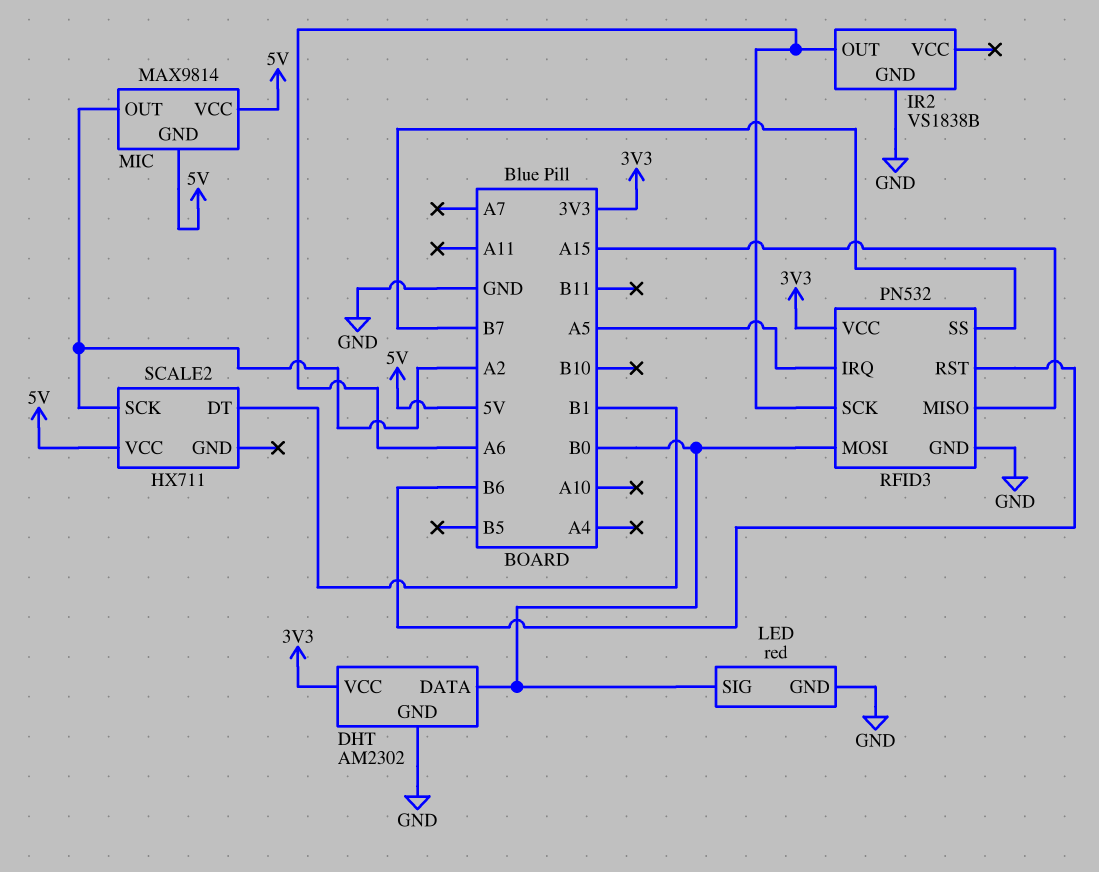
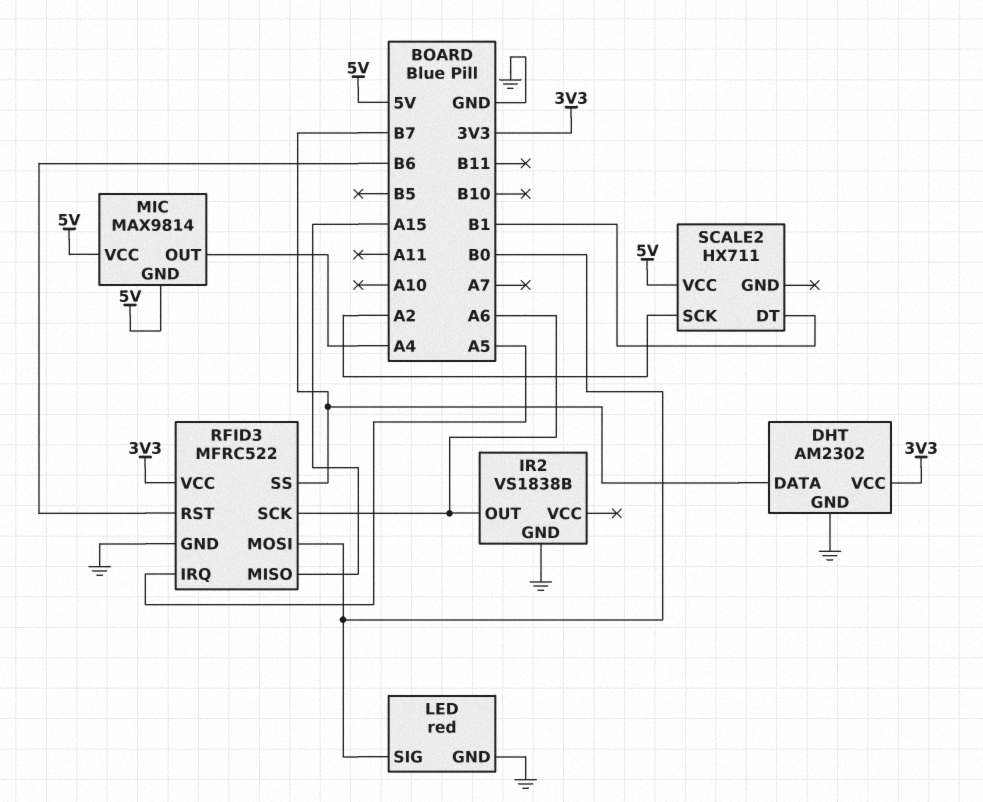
DHT pin DATA: B0 -> B7
MIC pin OUT: A2 -> A4
RFID3: PN532 -> MFRC522

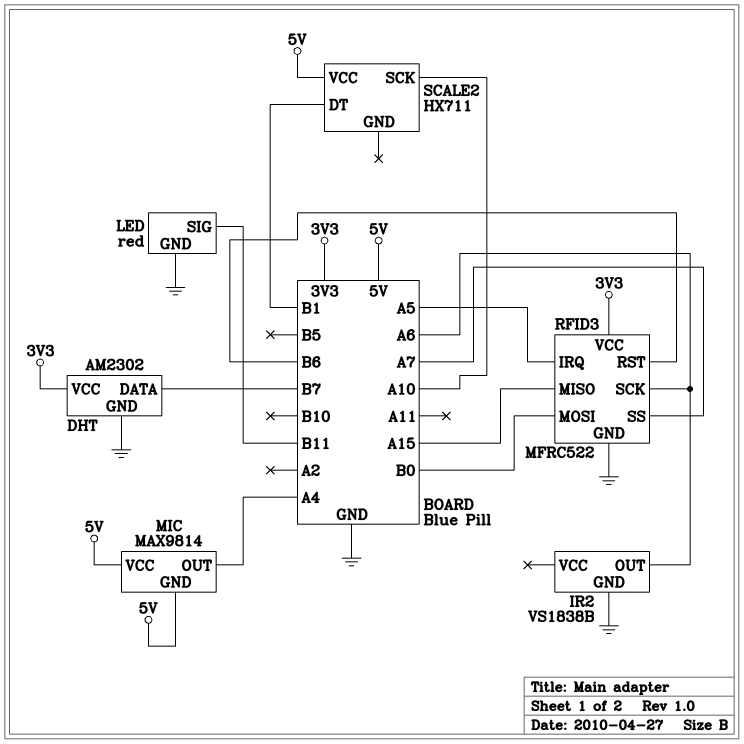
LED pin SIG: B0 -> B11
RFID3 pin SS: B7 -> A7
SCALE2 pin SCK: A2 -> A10

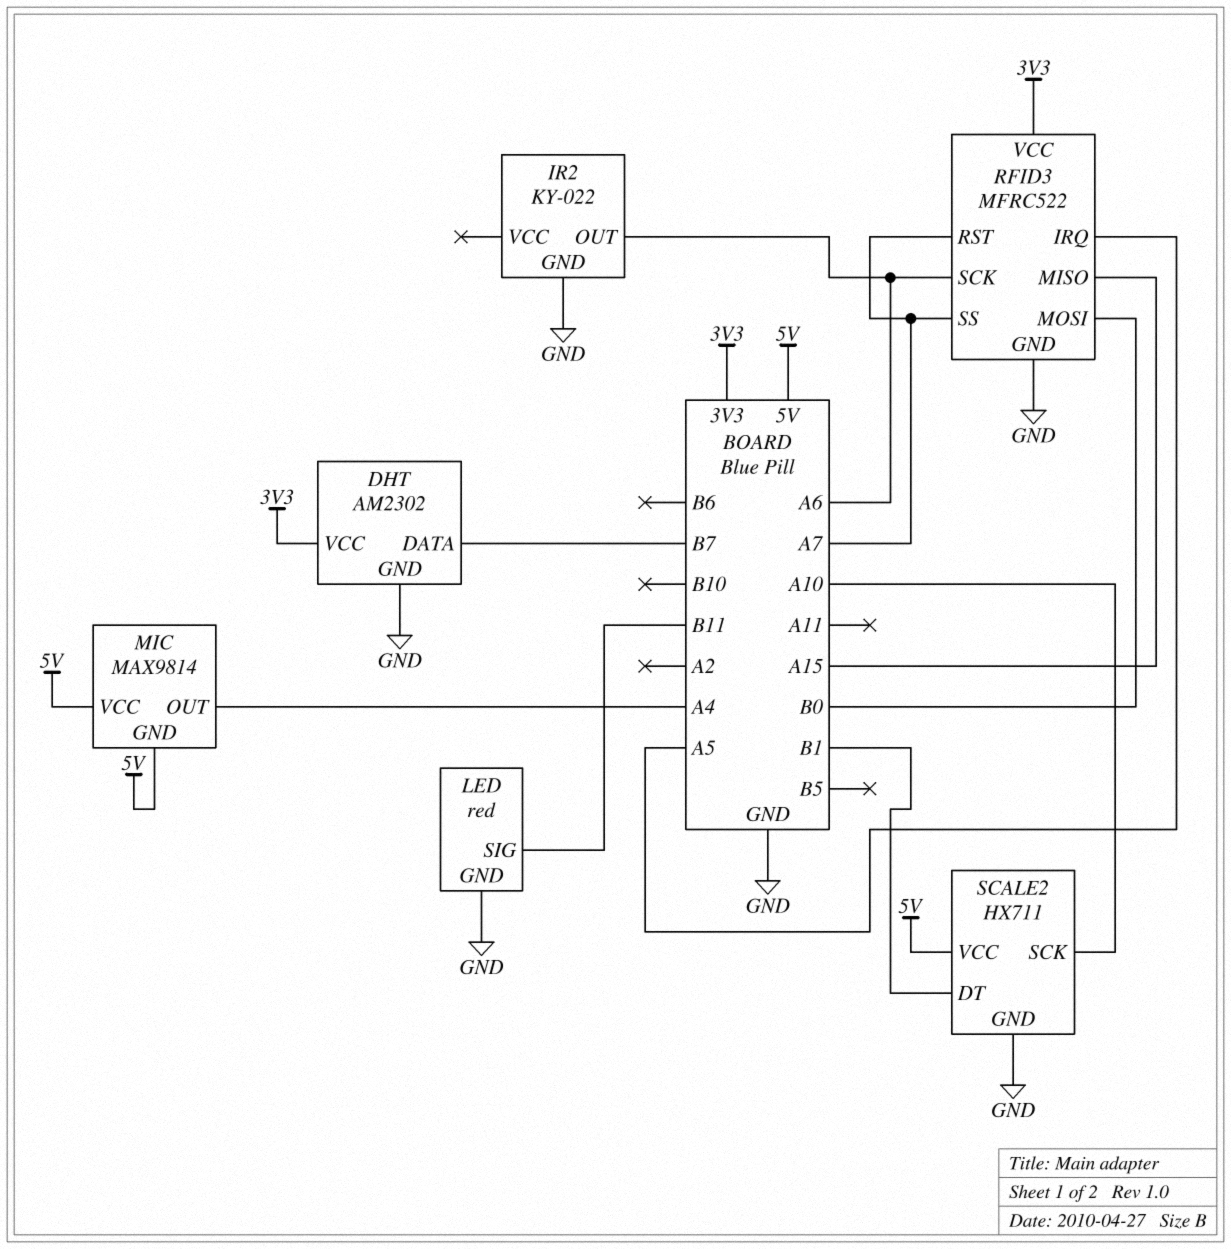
IR2: VS1838B -> KY-022
RFID3 pin RST: B6 -> A7
SCALE2 pin GND: none -> GND

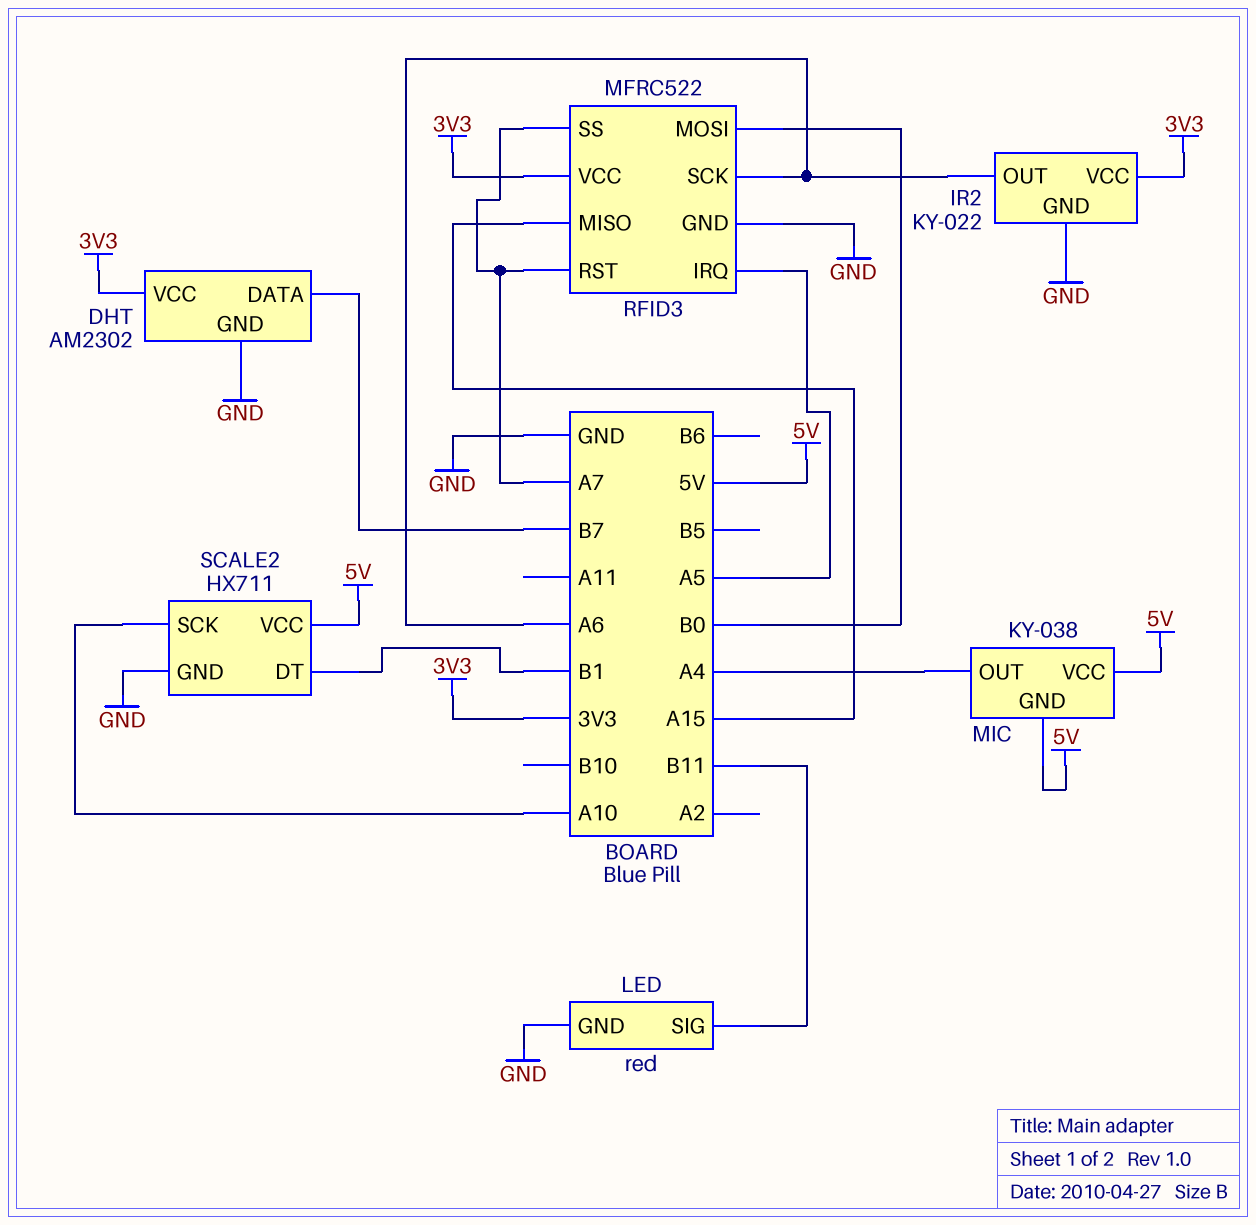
IR2 pin VCC: none -> 3V3
MIC: MAX9814 -> KY-038

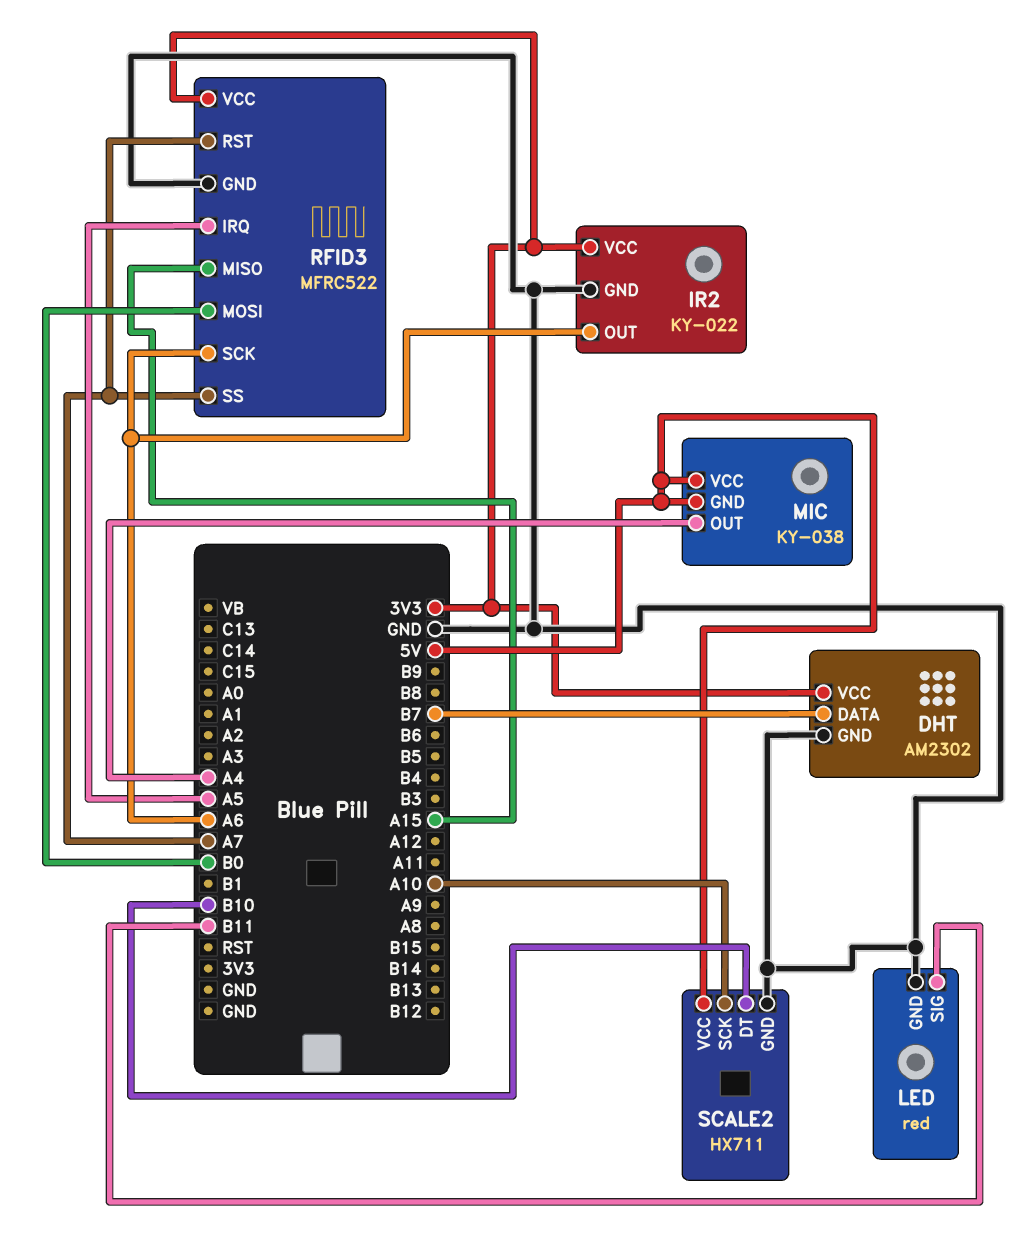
SCALE2 pin DT: B1 -> B10

